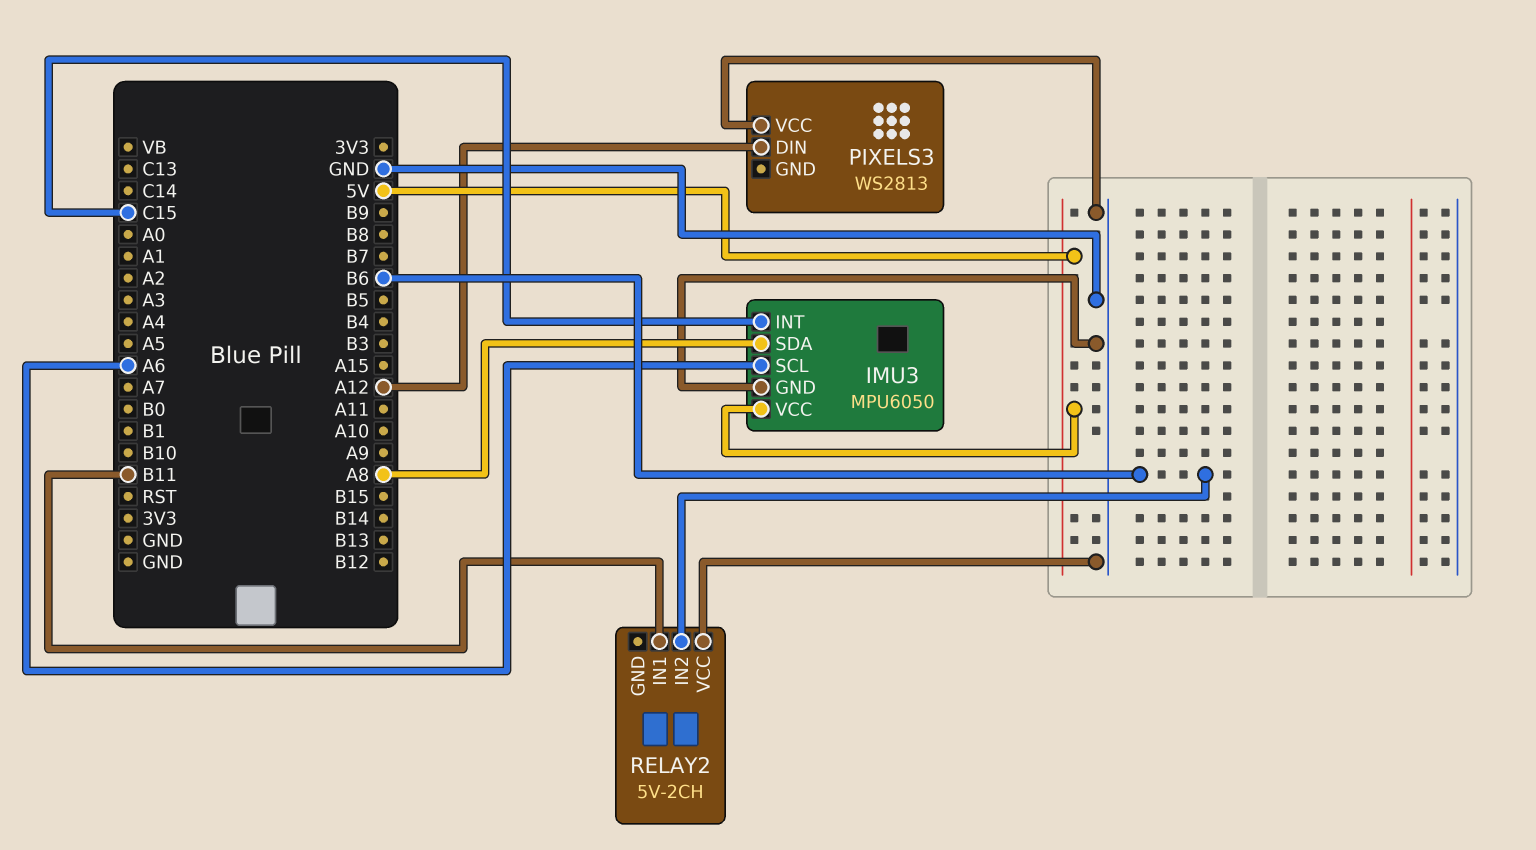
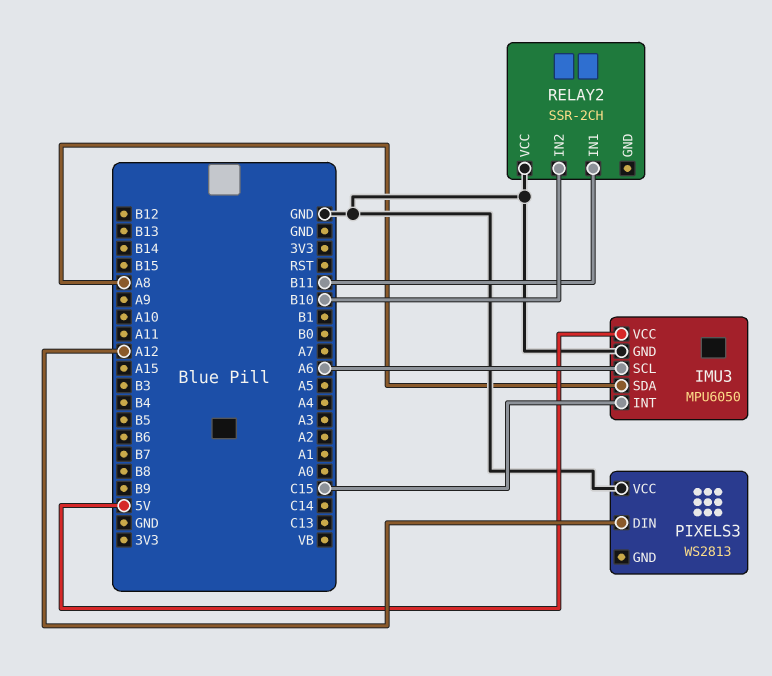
RELAY2: 5V-2CH -> SSR-2CH
RELAY2 pin IN2: B6 -> B10

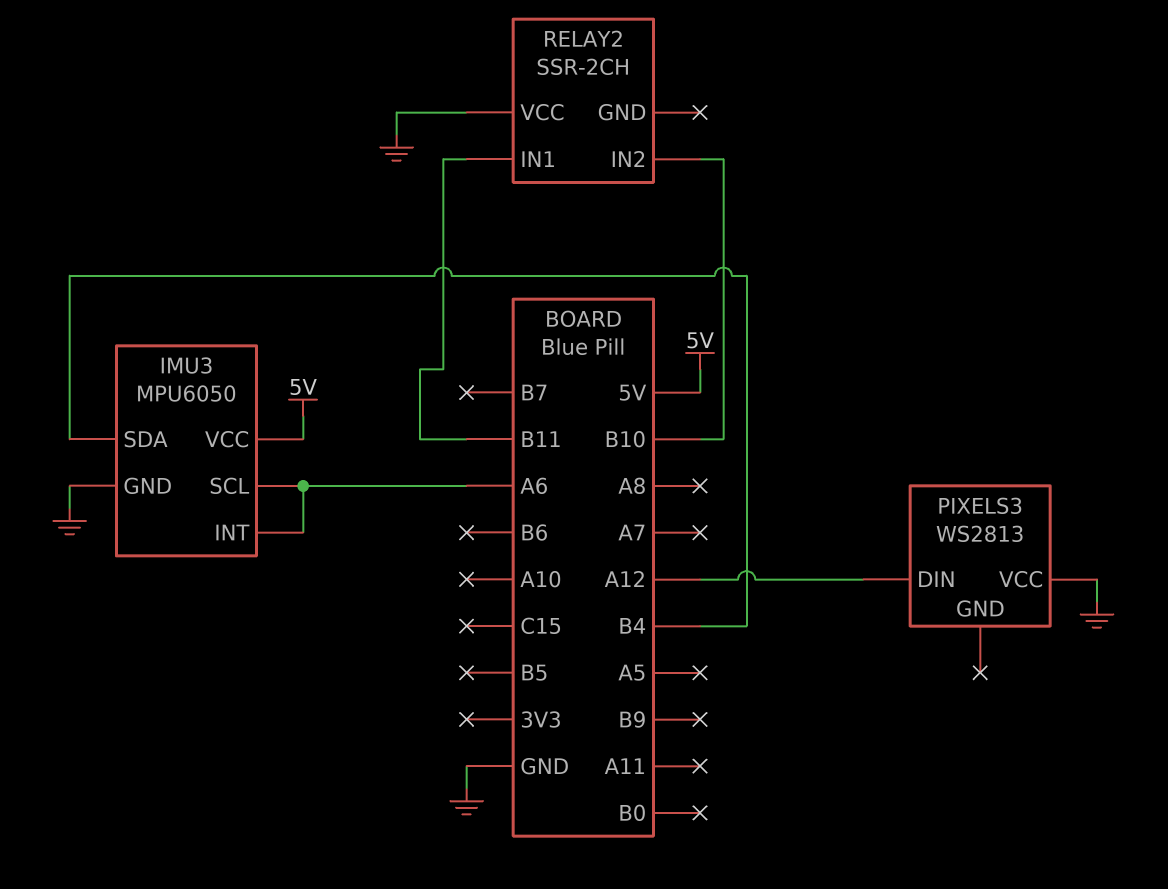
IMU3 pin INT: C15 -> A6
IMU3 pin SDA: A8 -> B4

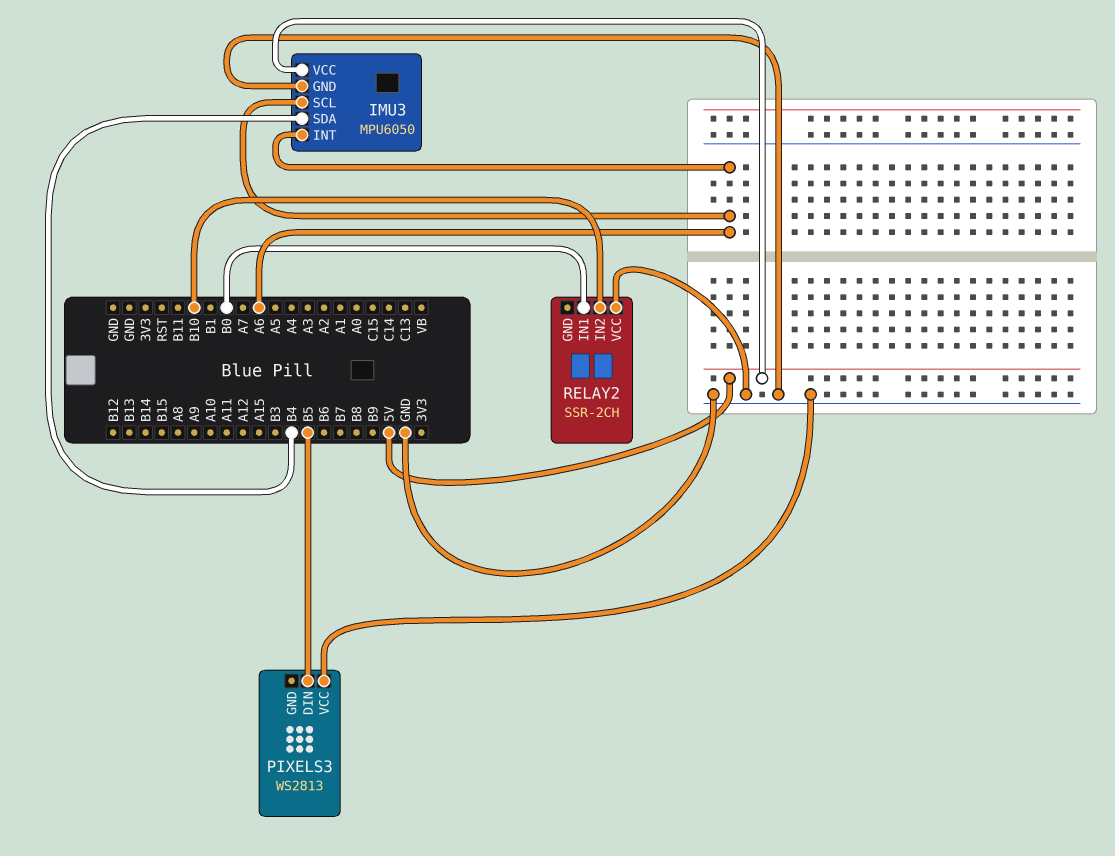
PIXELS3 pin DIN: A12 -> B5
RELAY2 pin IN1: B11 -> B0

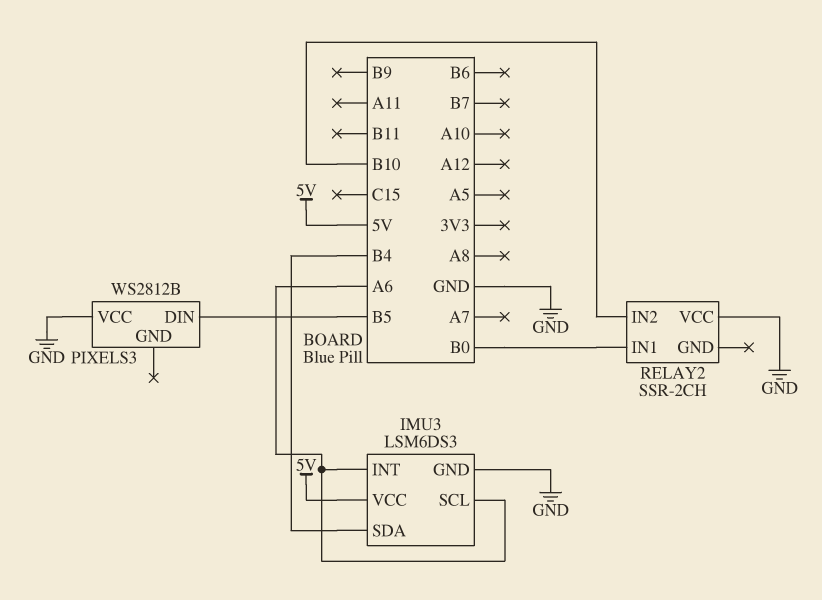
IMU3: MPU6050 -> LSM6DS3
PIXELS3: WS2813 -> WS2812B

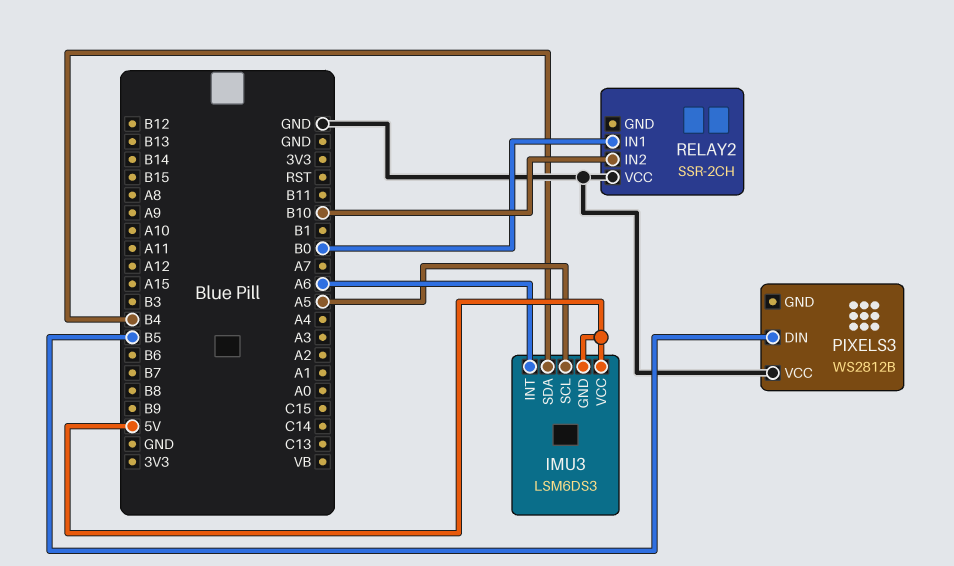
IMU3 pin GND: GND -> 5V
IMU3 pin SCL: A6 -> A5

